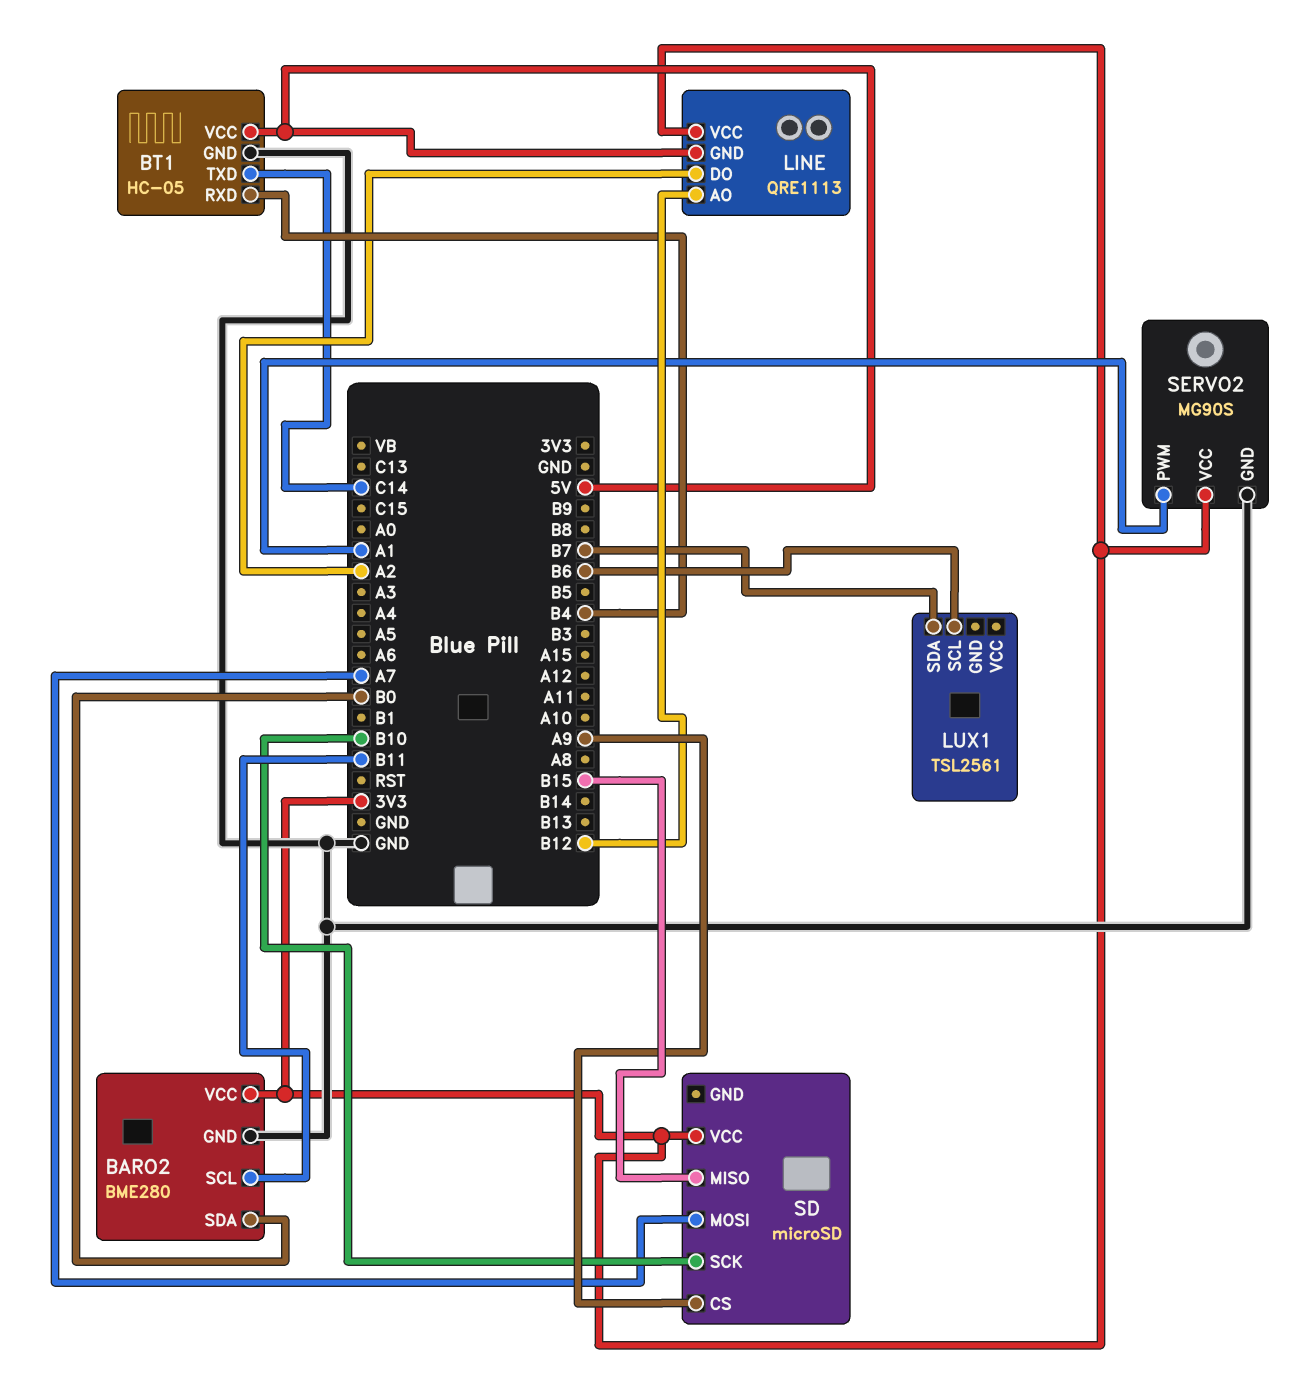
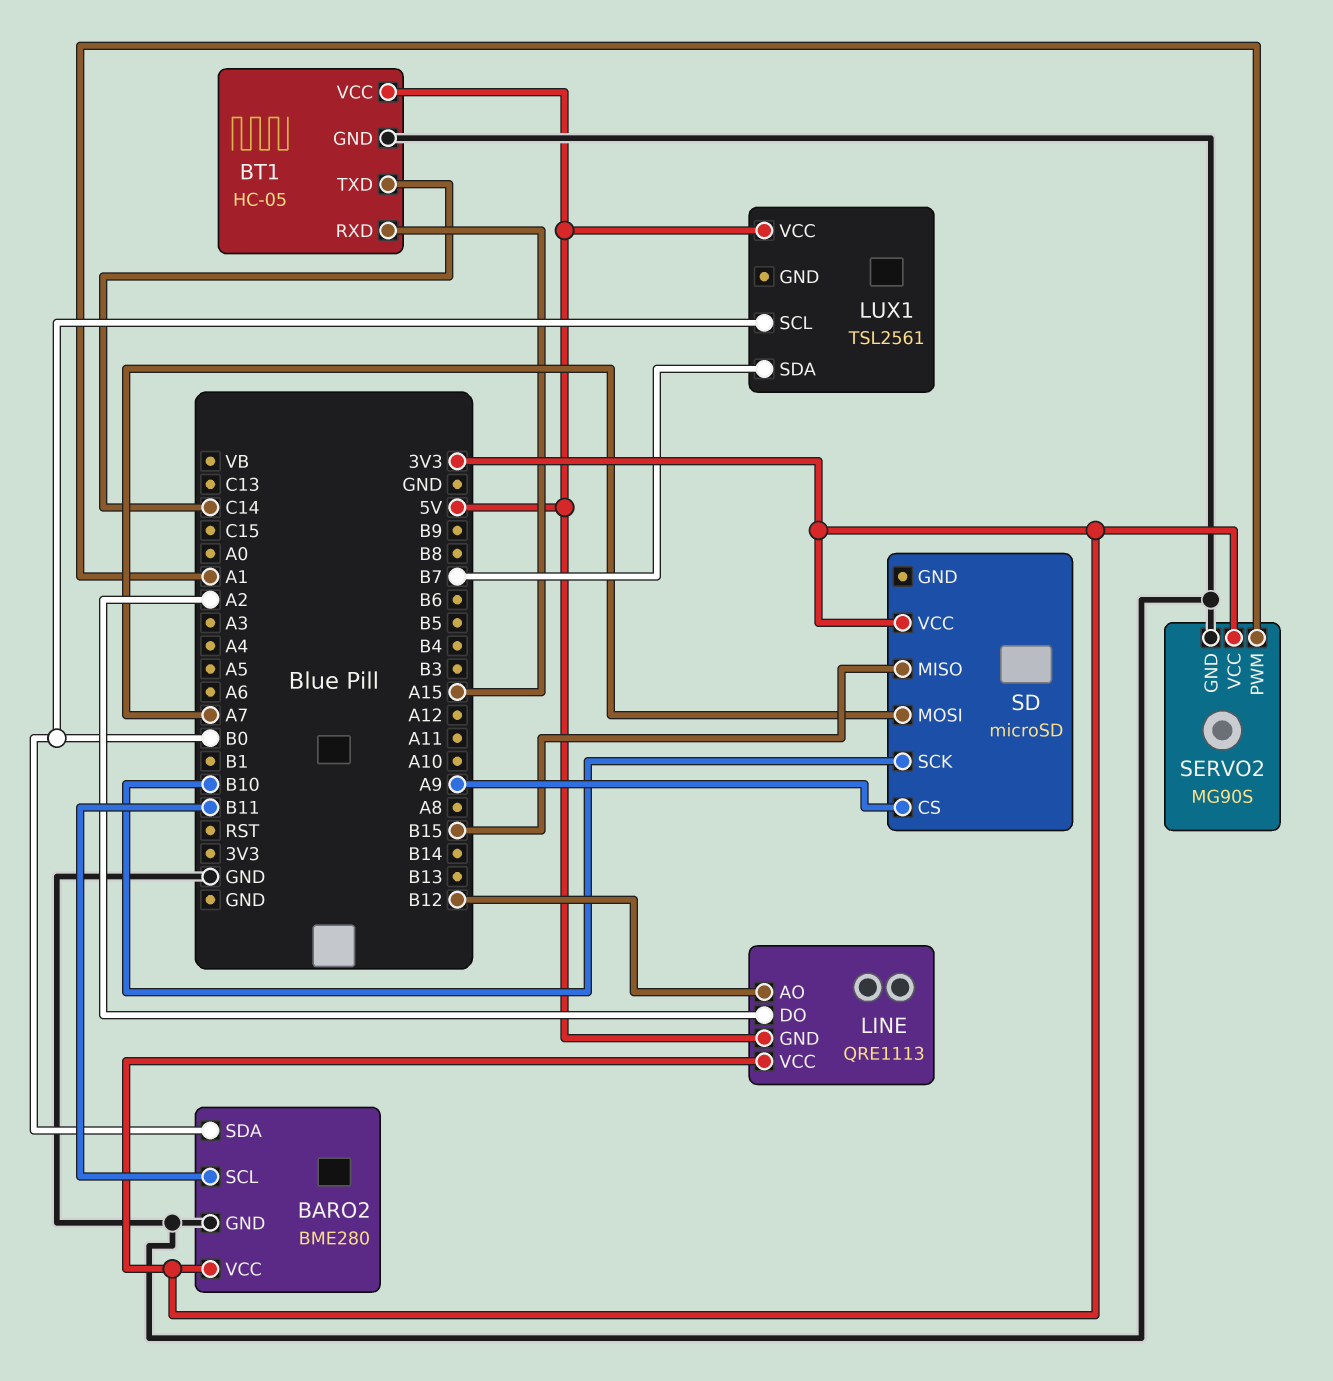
BT1 pin RXD: B4 -> A15
LUX1 pin SCL: B6 -> B0
LUX1 pin VCC: none -> 5V

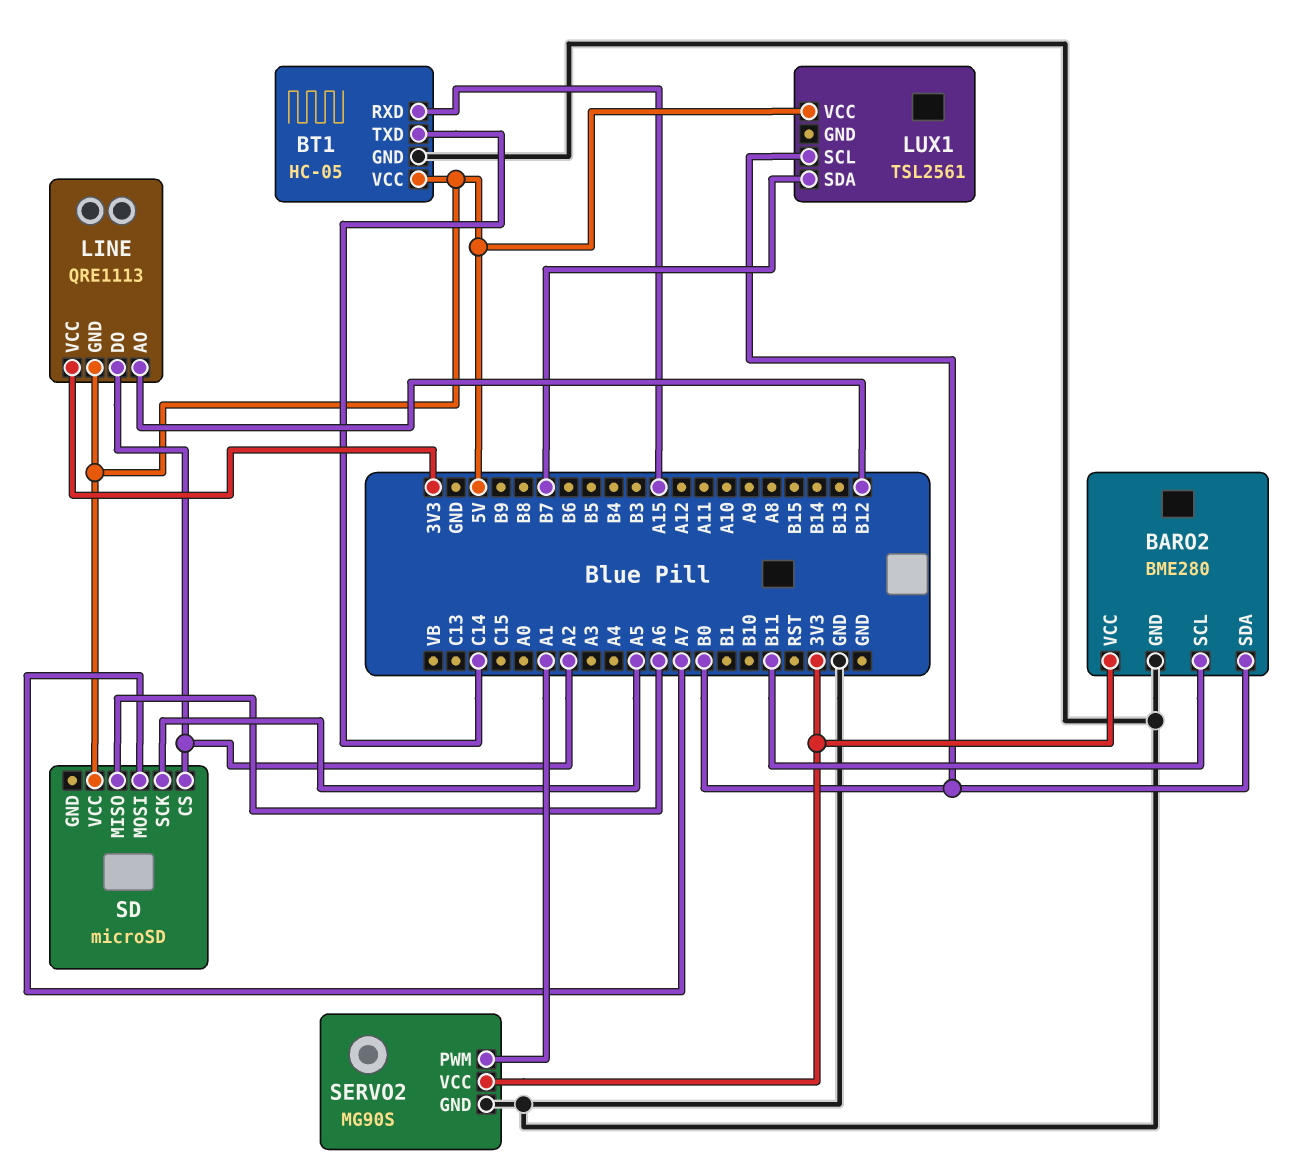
SD pin CS: A9 -> A2
SD pin MISO: B15 -> A6
SD pin SCK: B10 -> A5
SD pin VCC: 3V3 -> 5V

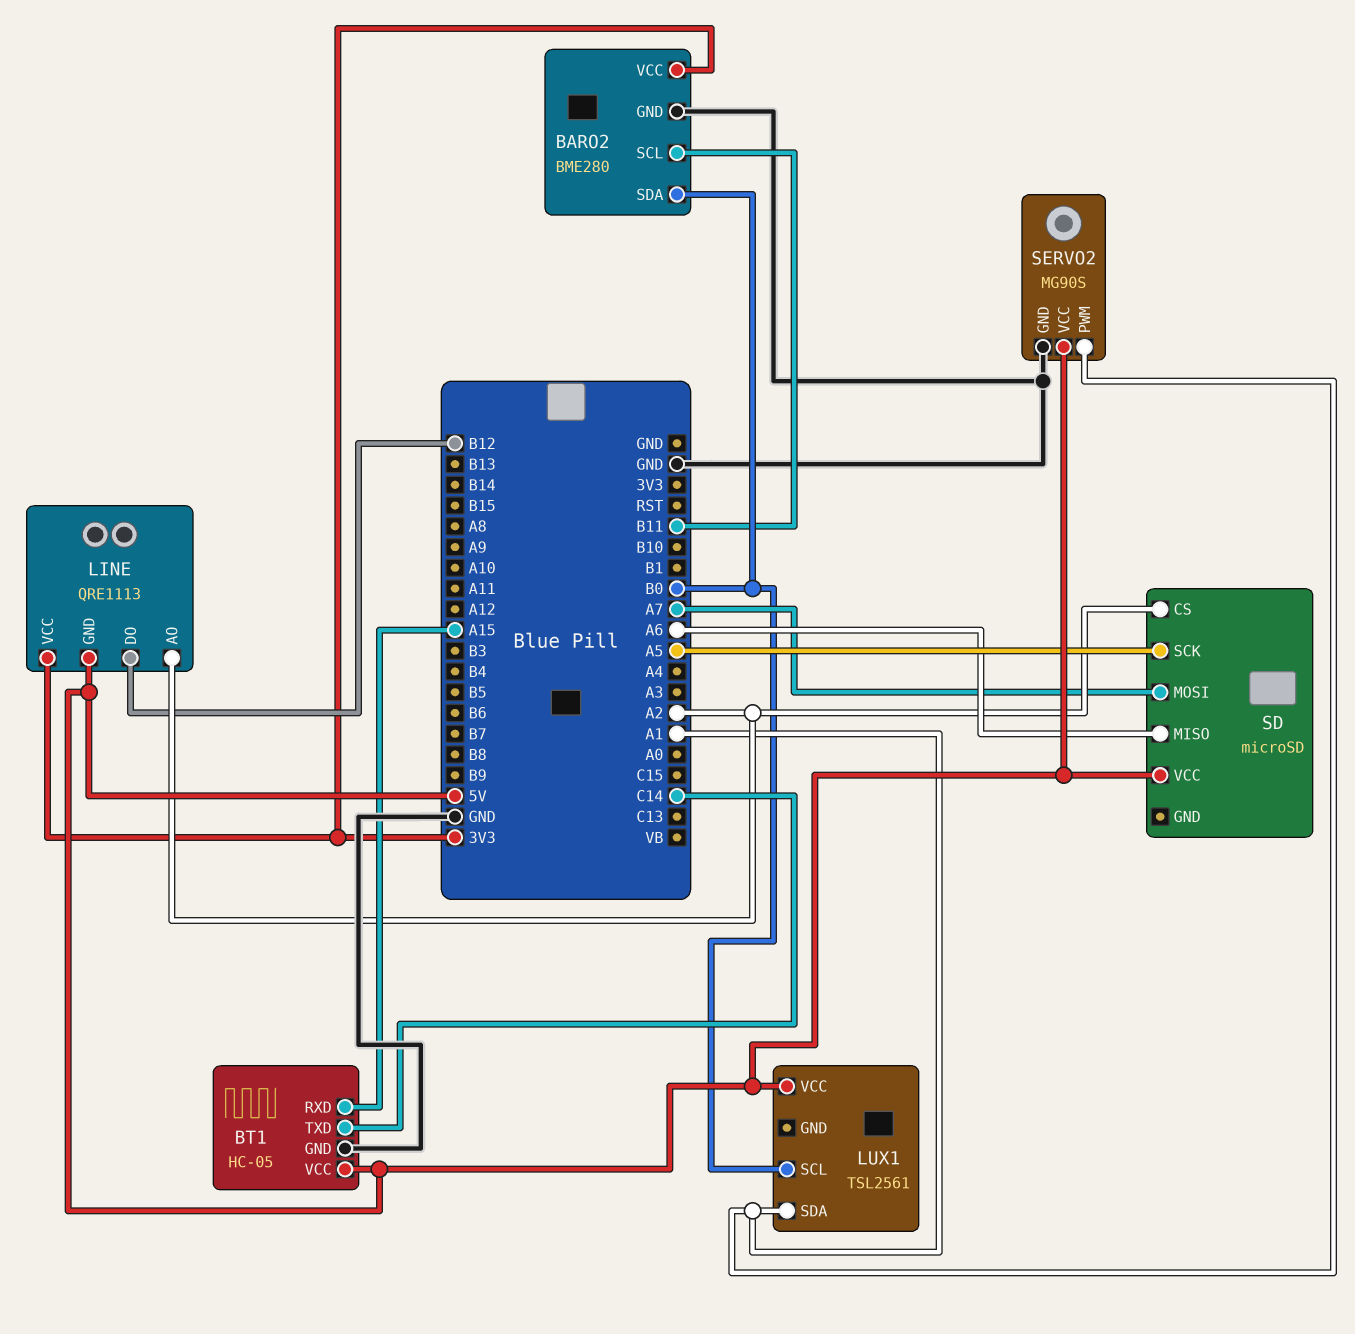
LINE pin AO: B12 -> A2
LINE pin DO: A2 -> B12
LUX1 pin SDA: B7 -> A1
SERVO2 pin VCC: 3V3 -> 5V

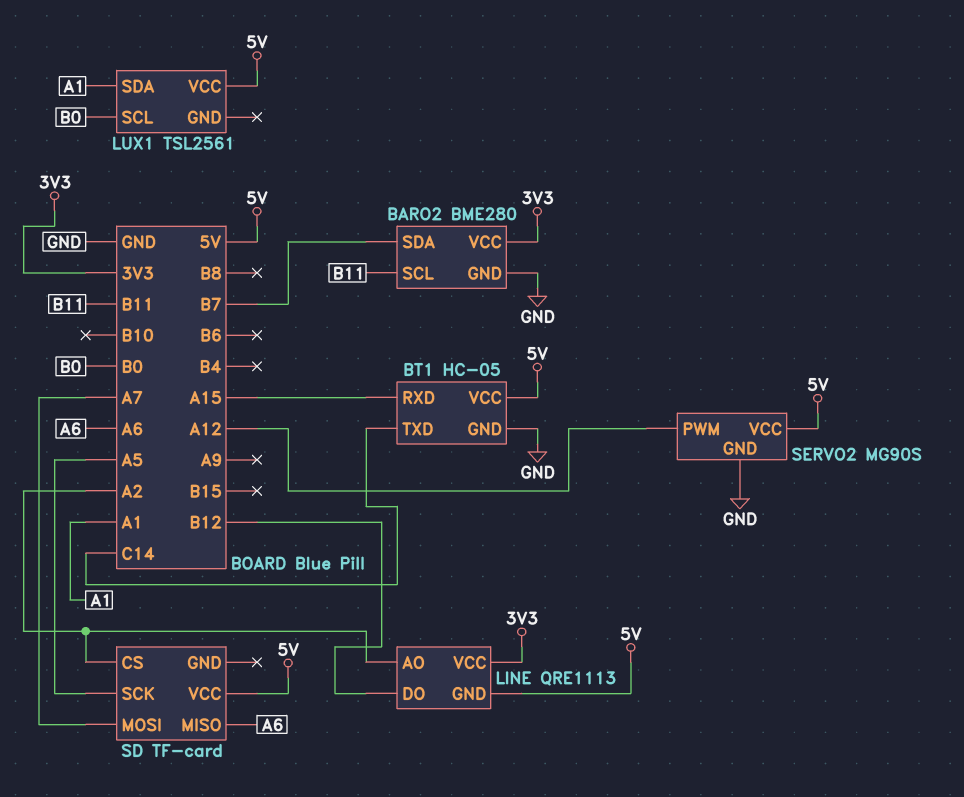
BARO2 pin SDA: B0 -> B7
SD: microSD -> TF-card
SERVO2 pin PWM: A1 -> A12

